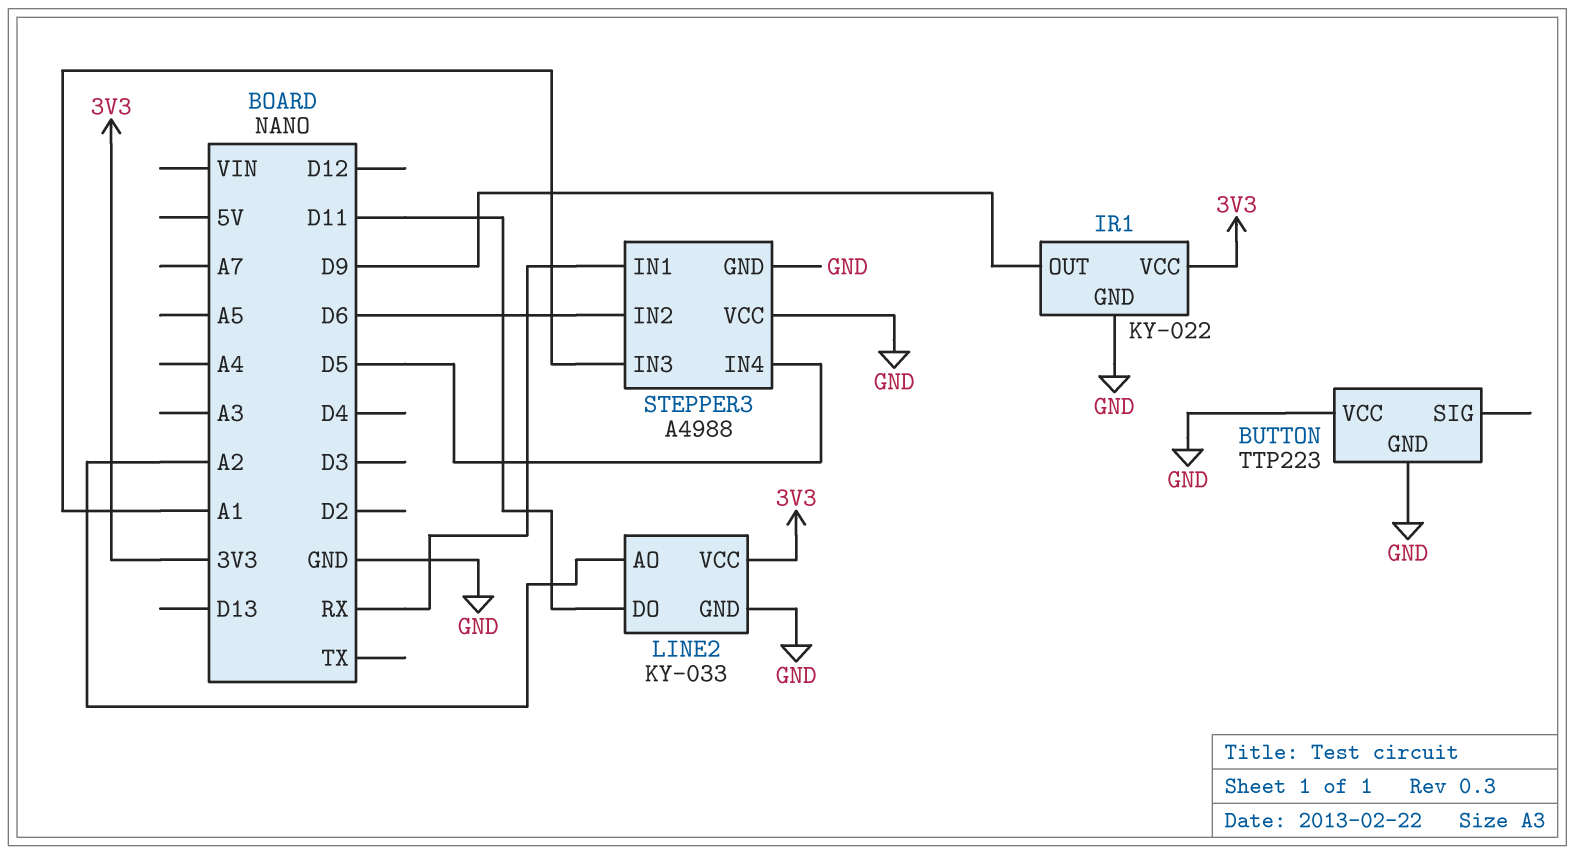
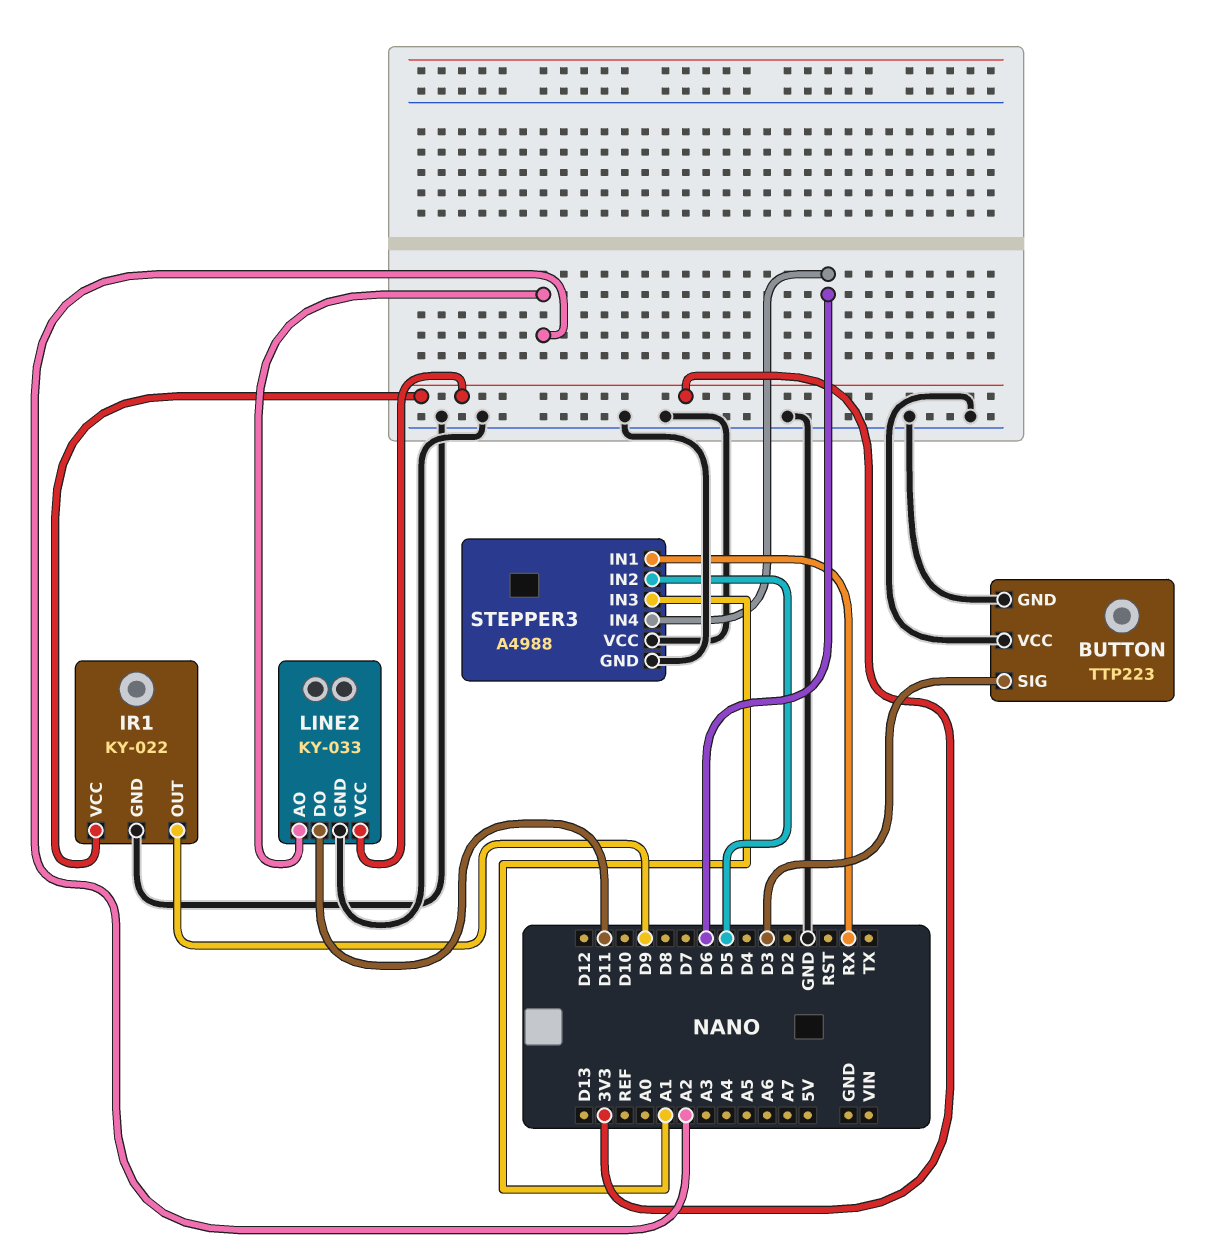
BUTTON pin SIG: none -> D3
STEPPER3 pin IN2: D6 -> D5
STEPPER3 pin IN4: D5 -> D6

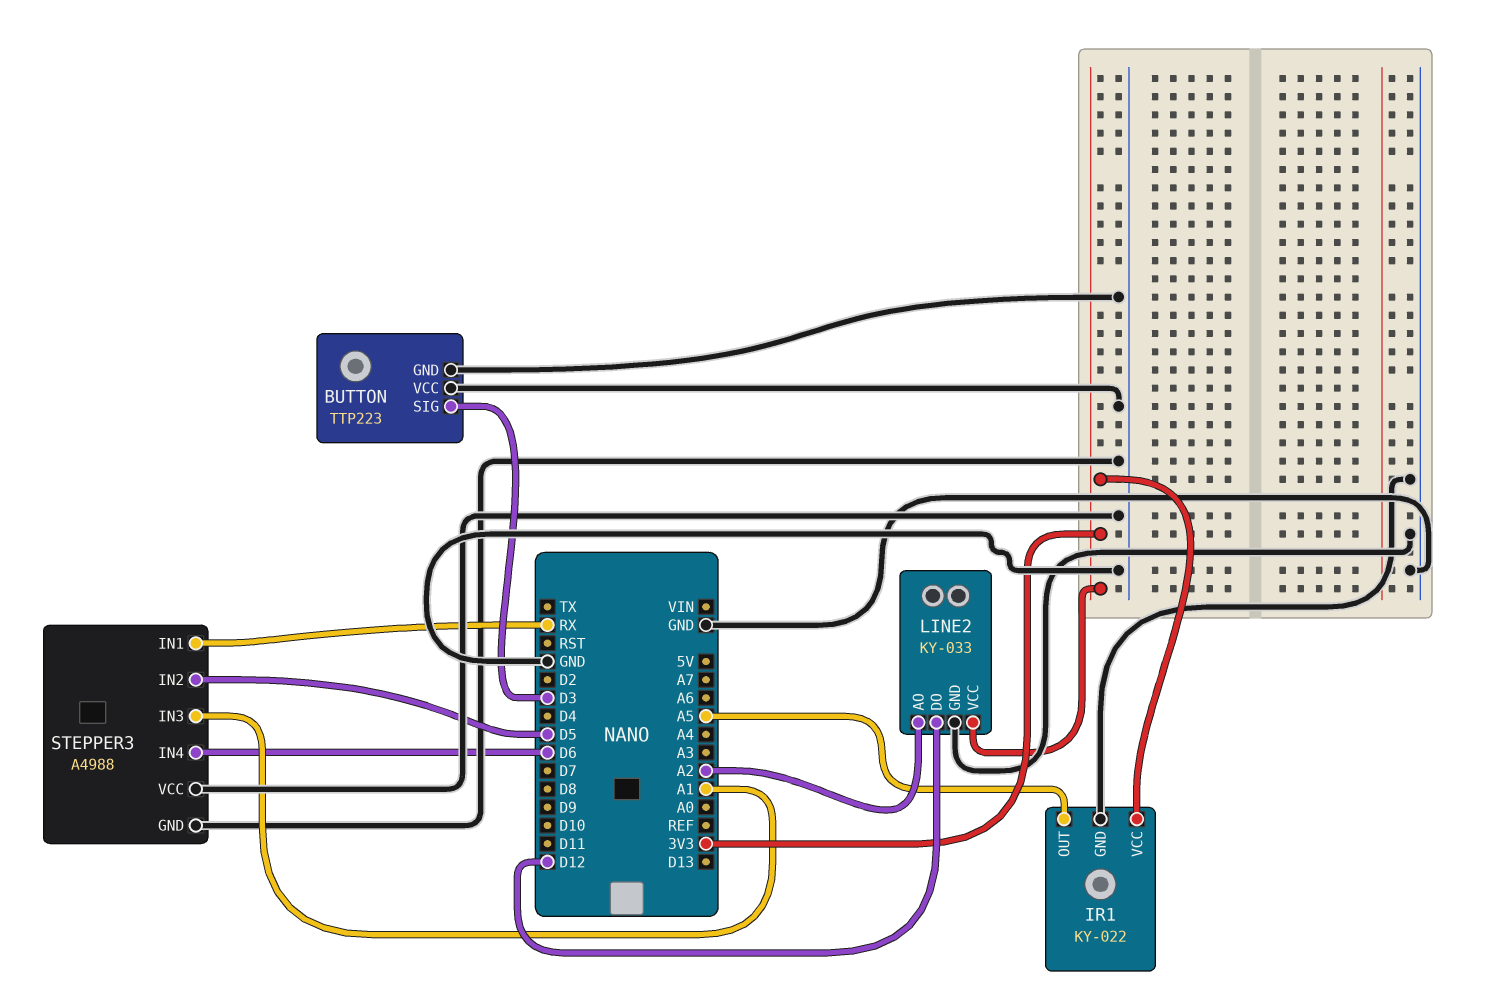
IR1 pin OUT: D9 -> A5
LINE2 pin DO: D11 -> D12

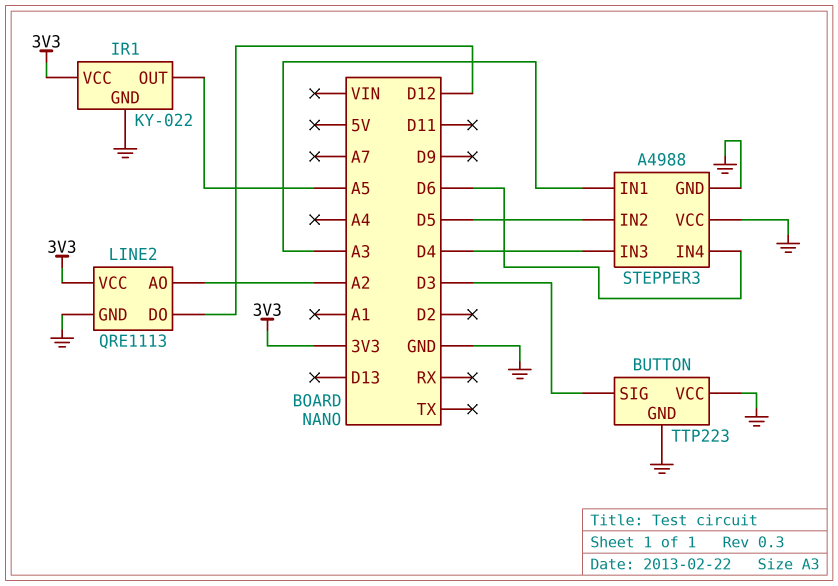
LINE2: KY-033 -> QRE1113
STEPPER3 pin IN1: RX -> A3
STEPPER3 pin IN3: A1 -> D4

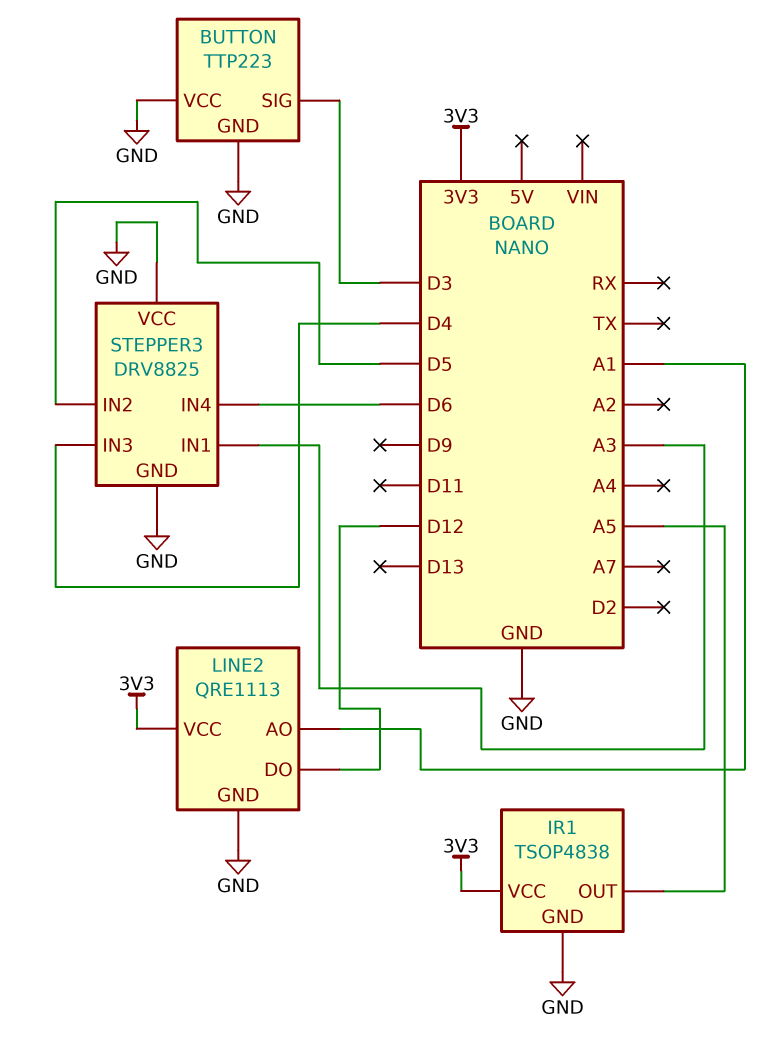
IR1: KY-022 -> TSOP4838
LINE2 pin AO: A2 -> A1
STEPPER3: A4988 -> DRV8825

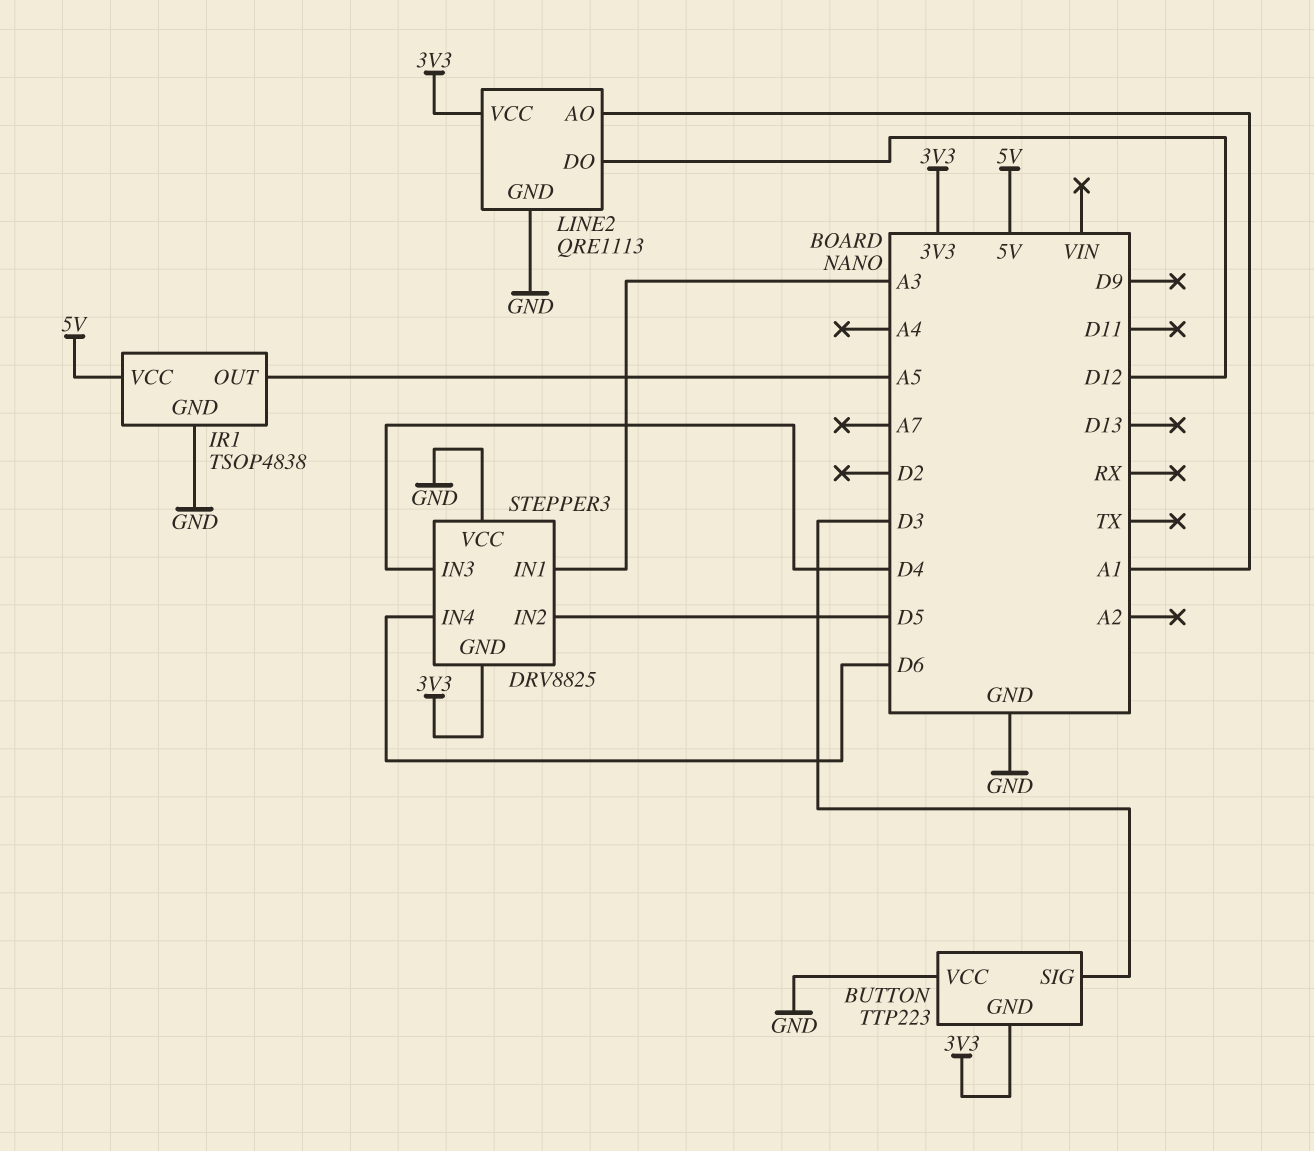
BUTTON pin GND: GND -> 3V3
IR1 pin VCC: 3V3 -> 5V
STEPPER3 pin GND: GND -> 3V3

